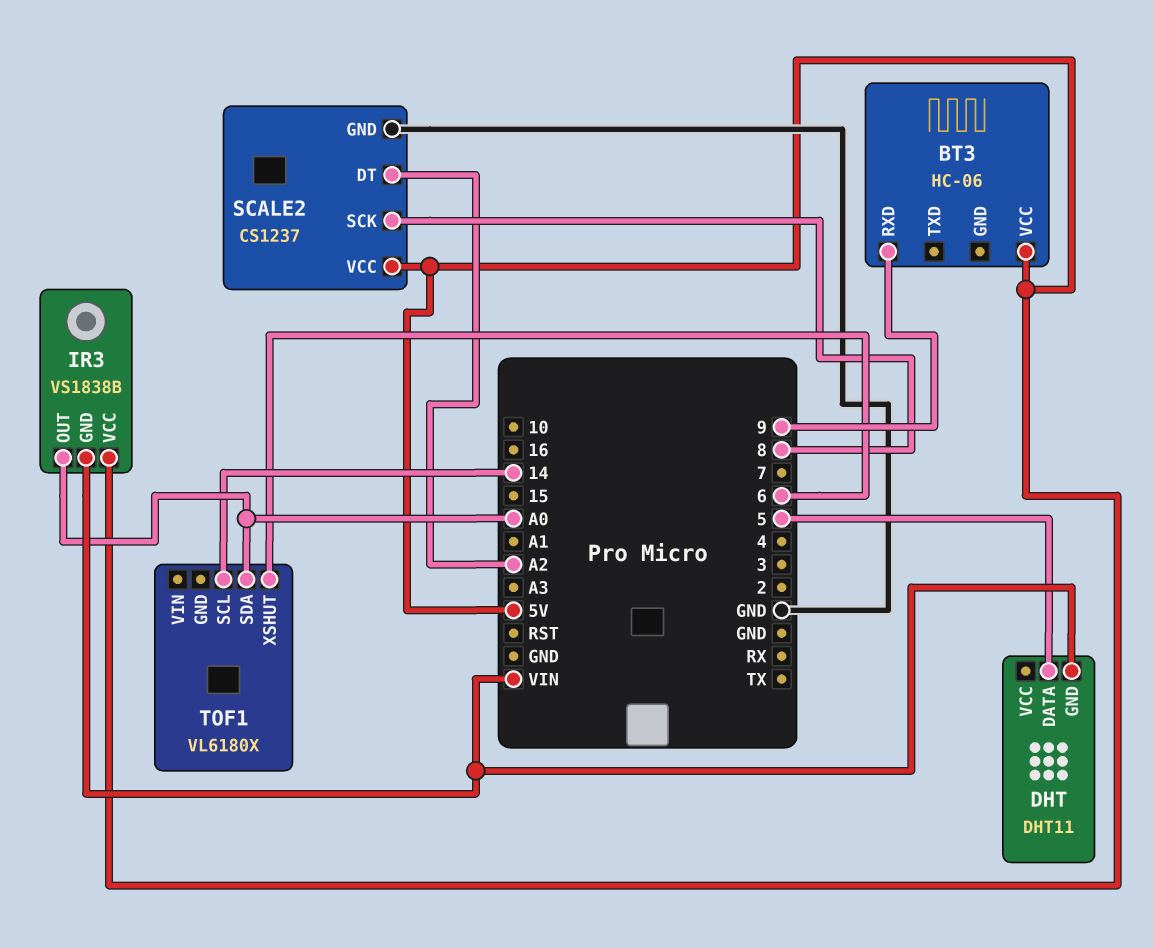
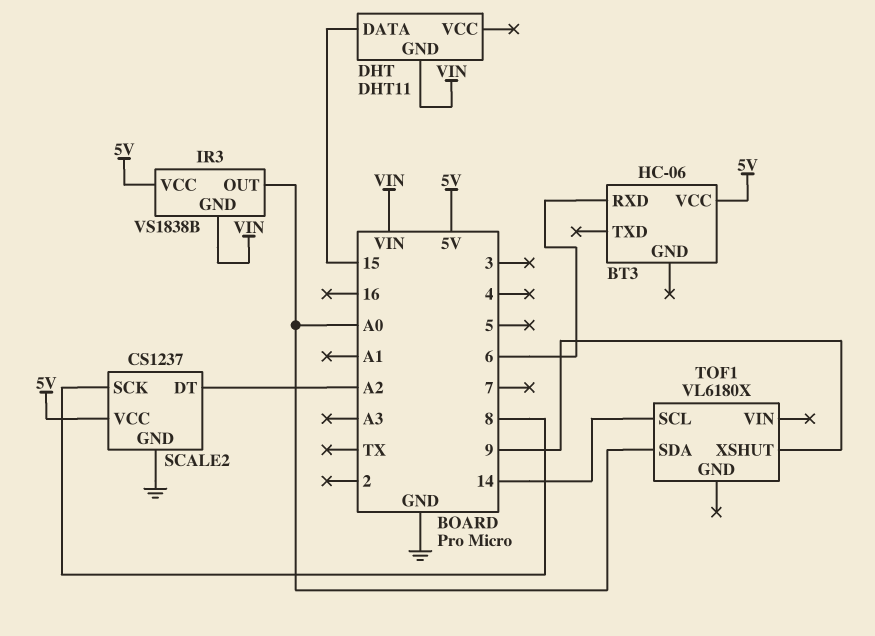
BT3 pin RXD: 9 -> 6
DHT pin DATA: 5 -> 15
TOF1 pin XSHUT: 6 -> 9

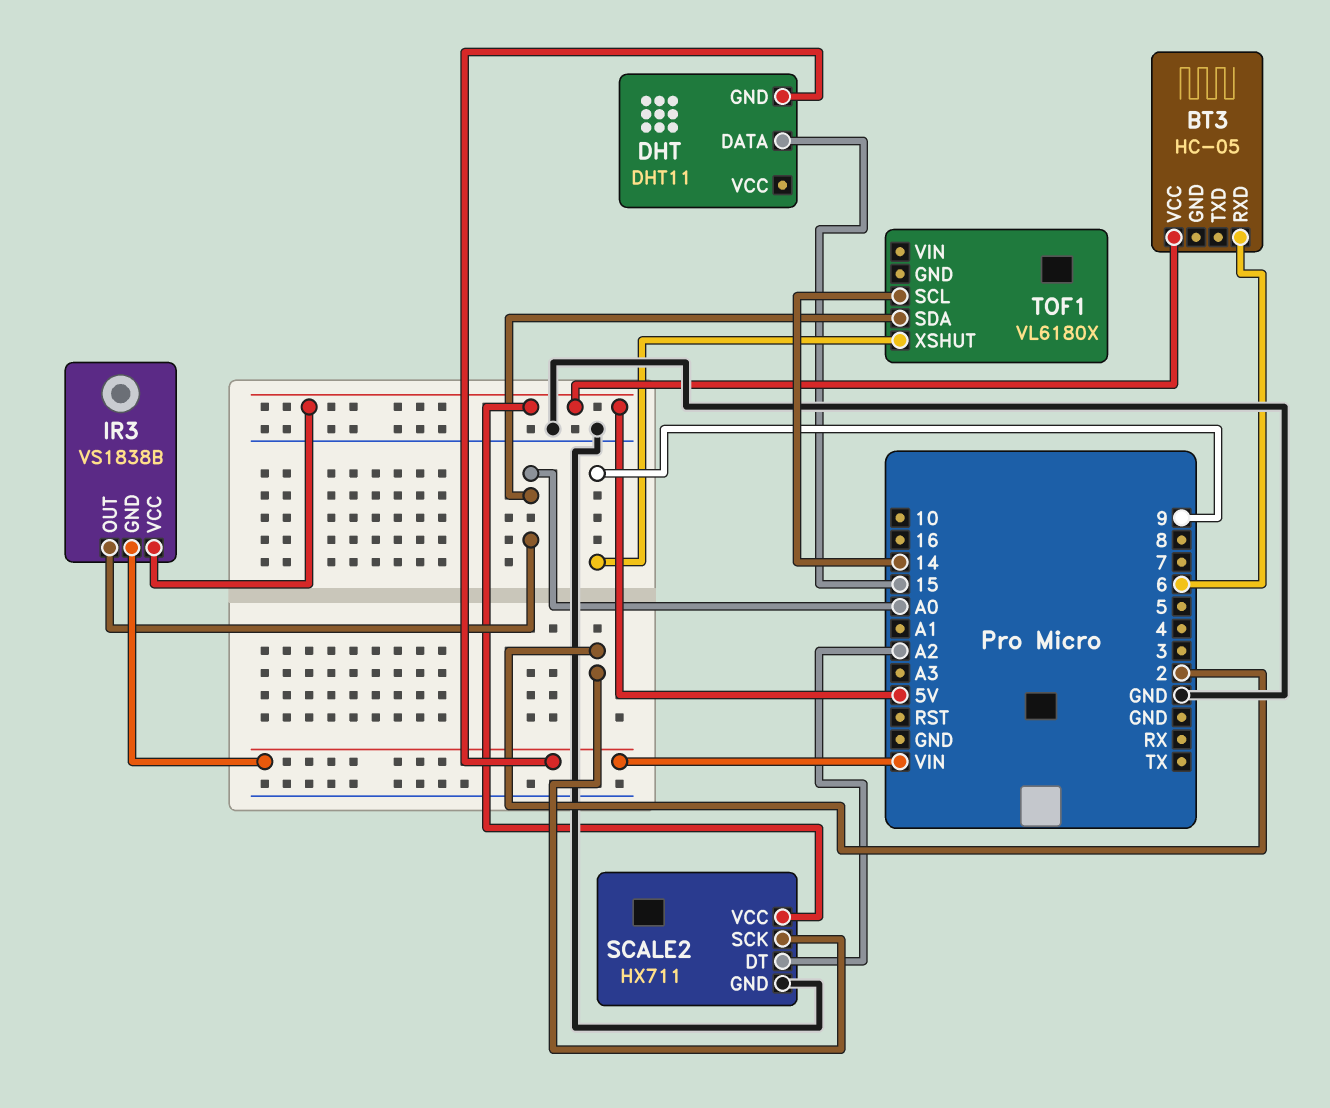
BT3: HC-06 -> HC-05
SCALE2: CS1237 -> HX711
SCALE2 pin SCK: 8 -> 2

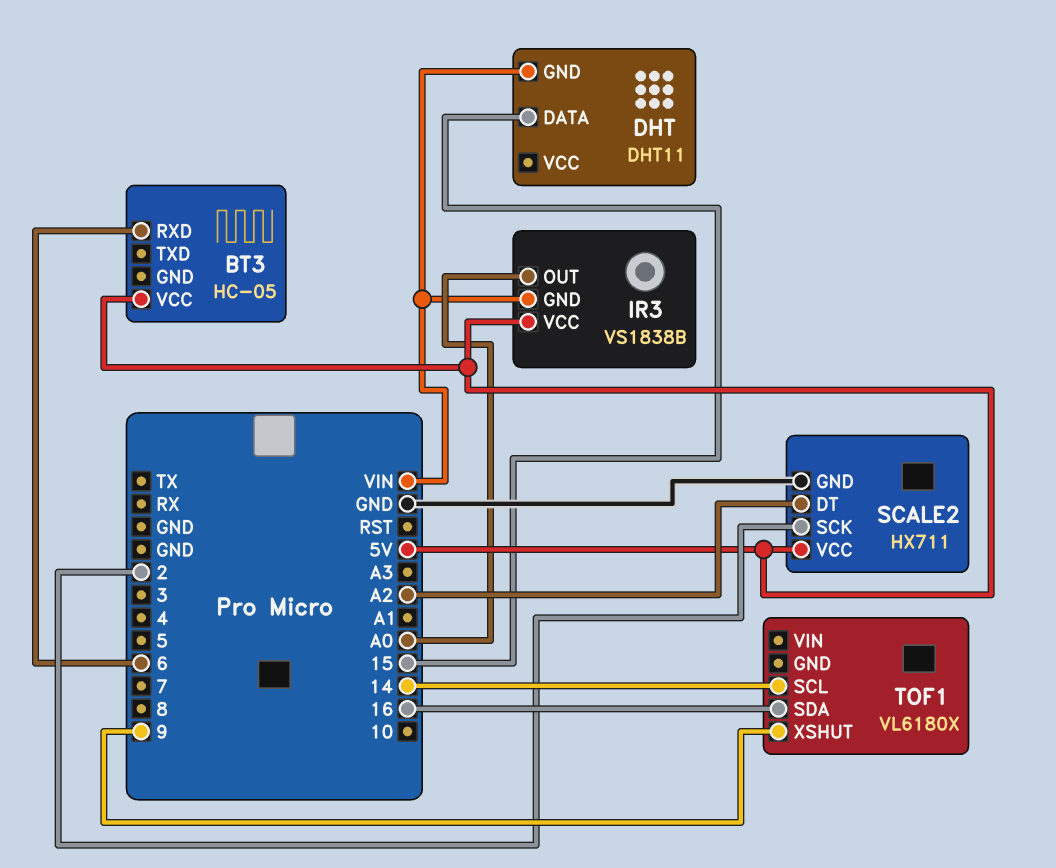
TOF1 pin SDA: A0 -> 16

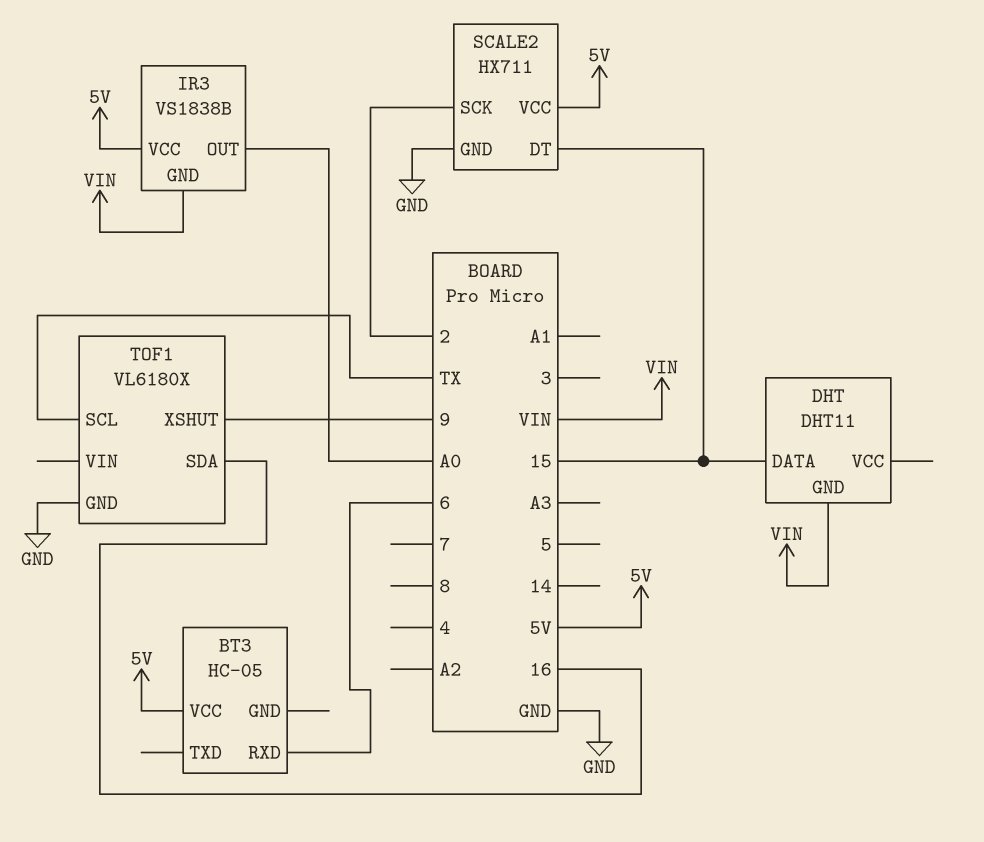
SCALE2 pin DT: A2 -> 15
TOF1 pin GND: none -> GND
TOF1 pin SCL: 14 -> TX

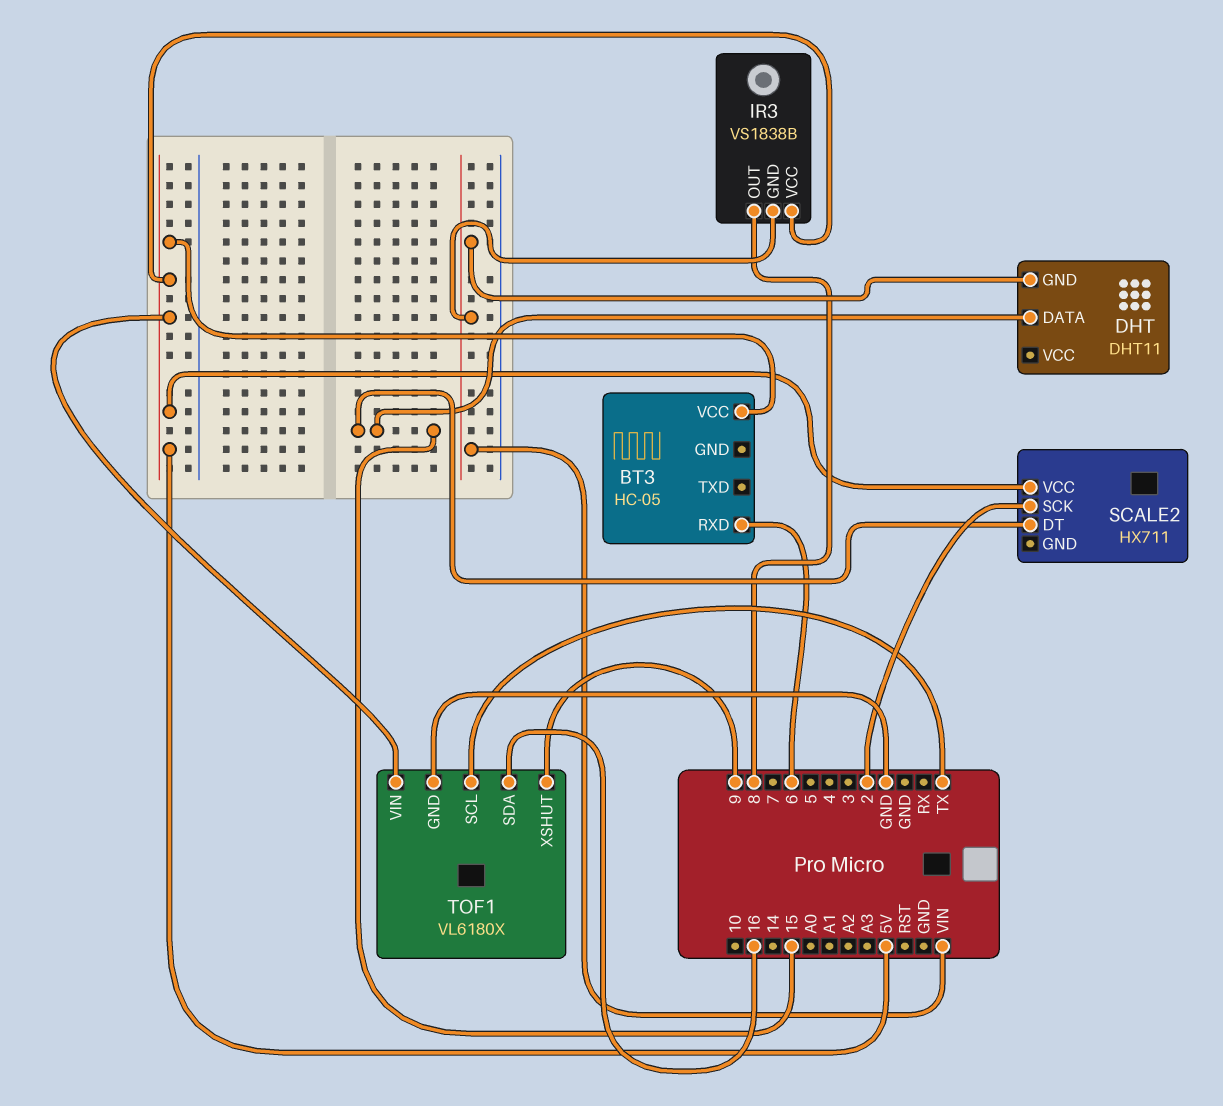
IR3 pin OUT: A0 -> 8
SCALE2 pin GND: GND -> none
TOF1 pin VIN: none -> 5V

